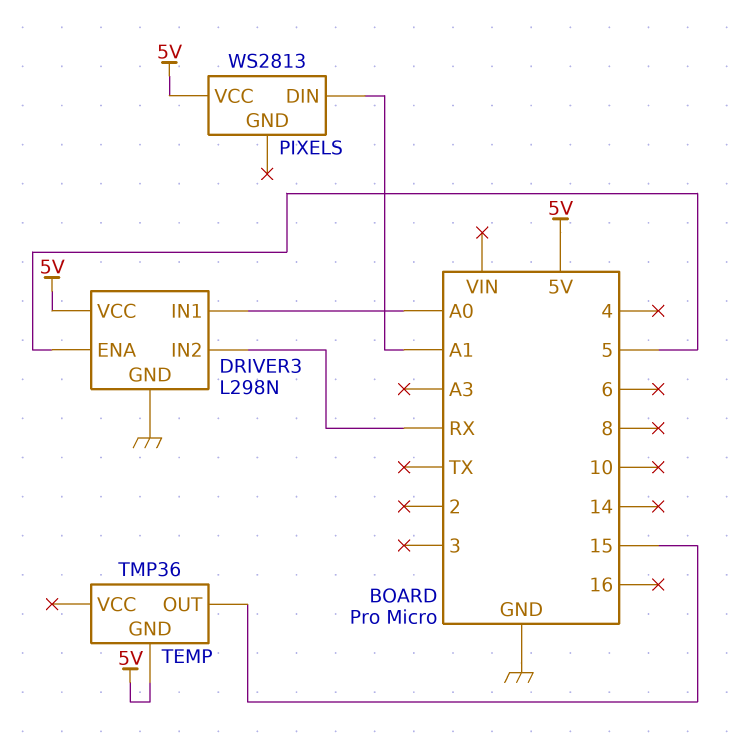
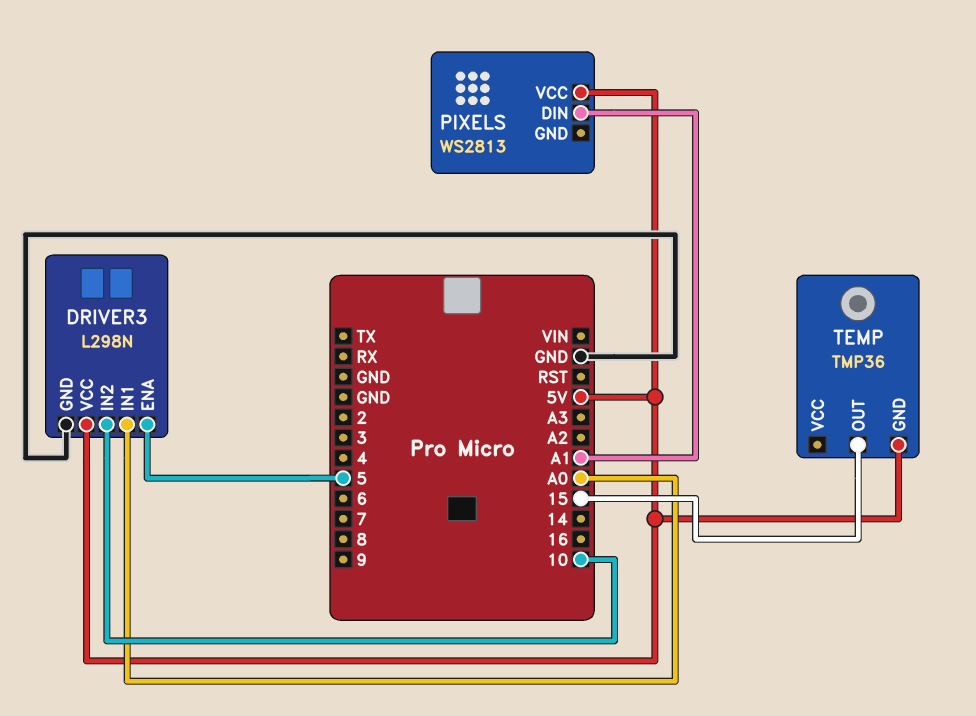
DRIVER3 pin IN2: RX -> 10

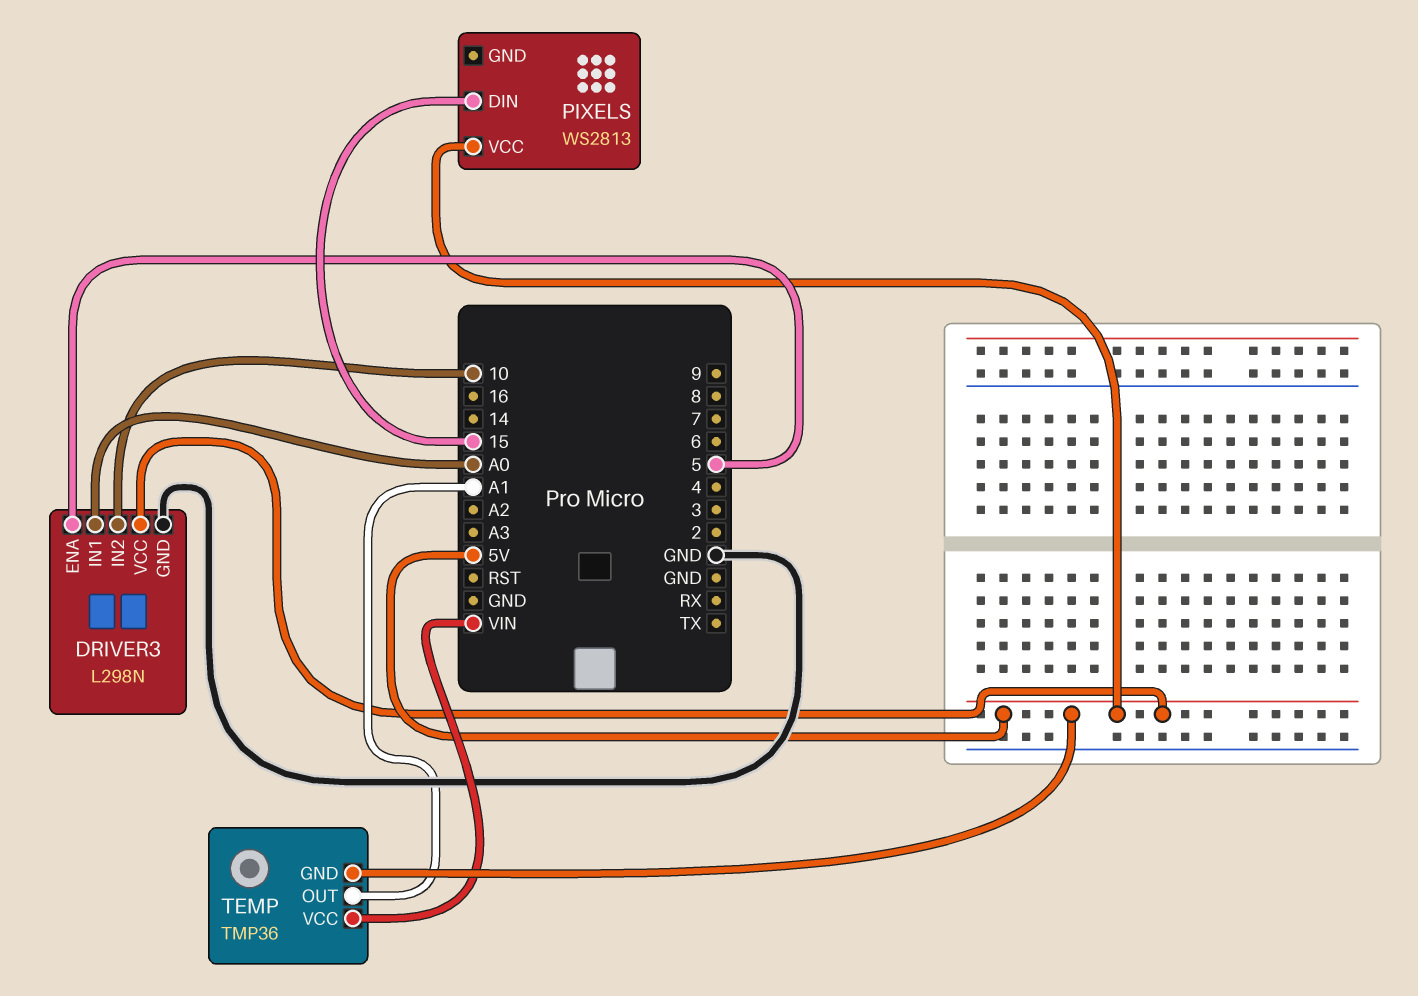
PIXELS pin DIN: A1 -> 15
TEMP pin OUT: 15 -> A1
TEMP pin VCC: none -> VIN

